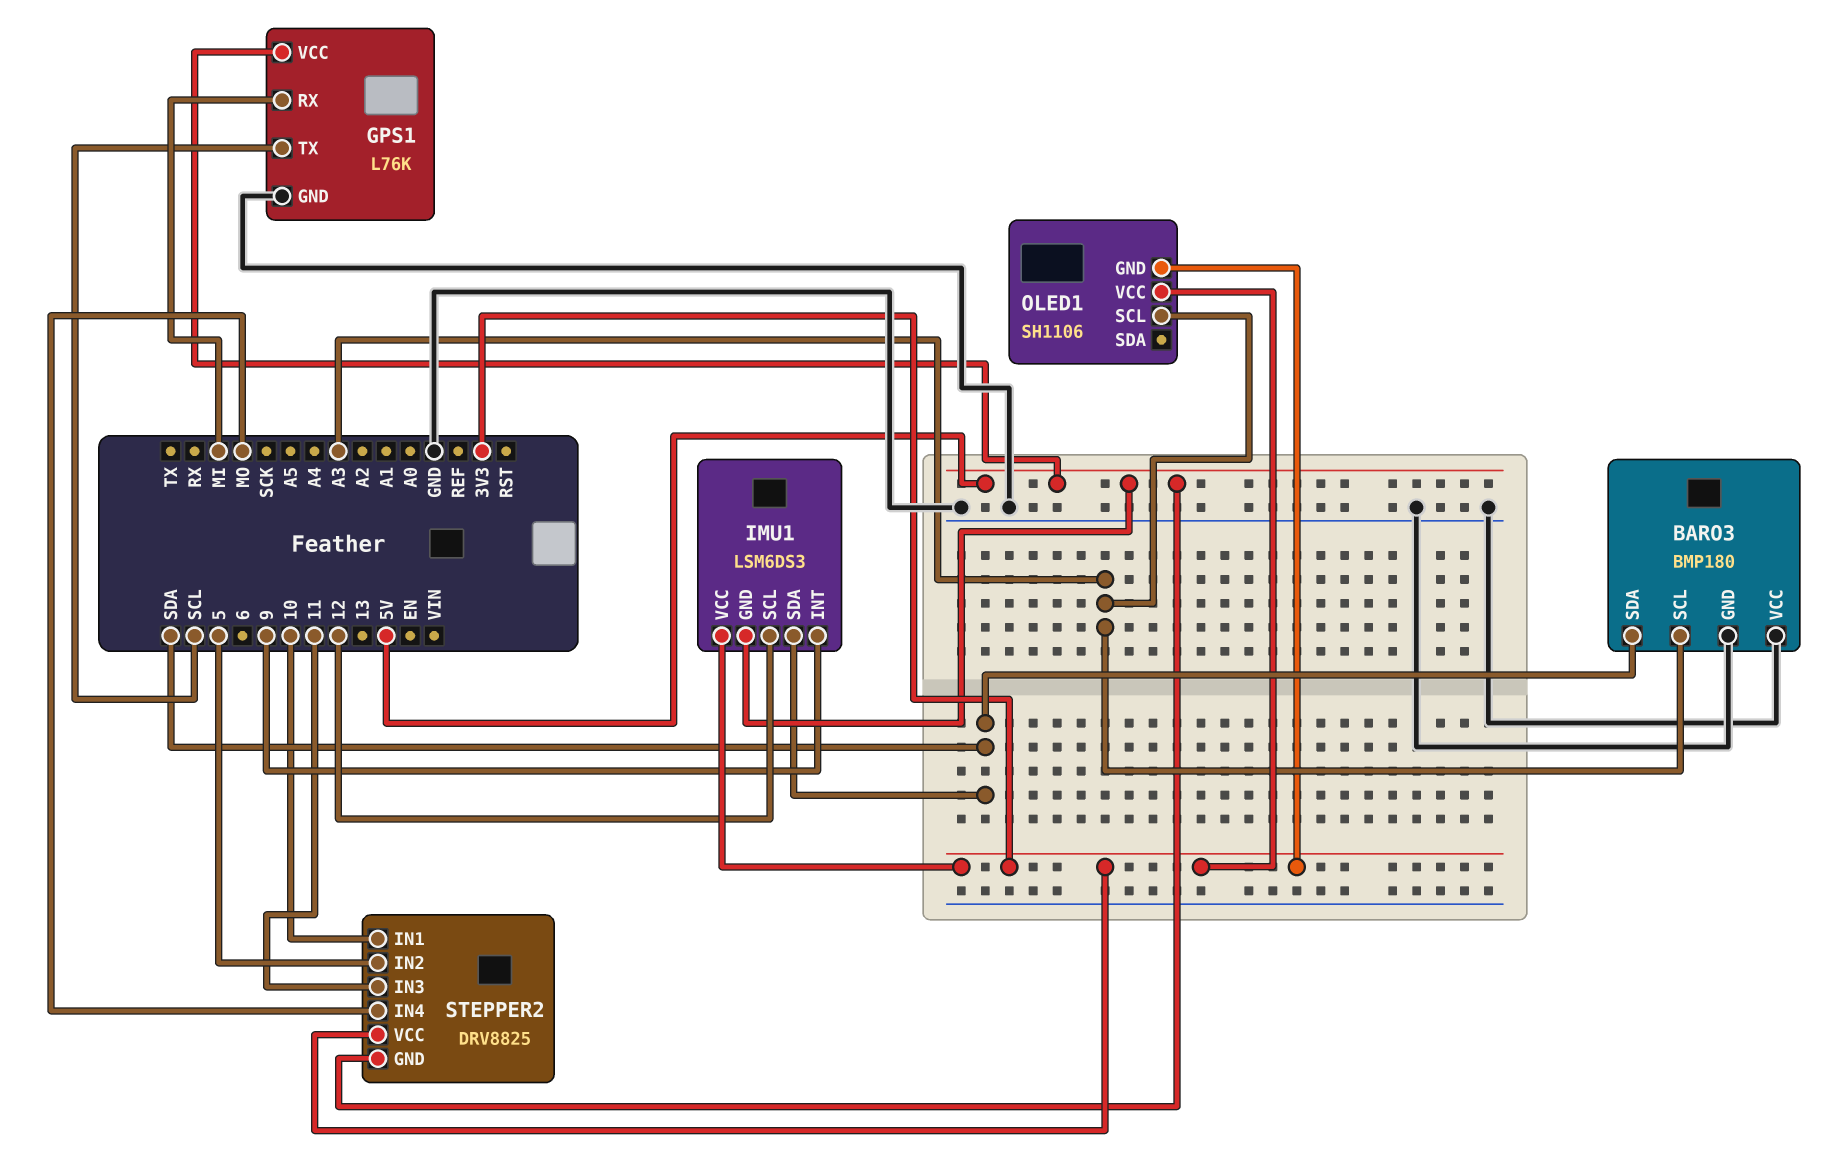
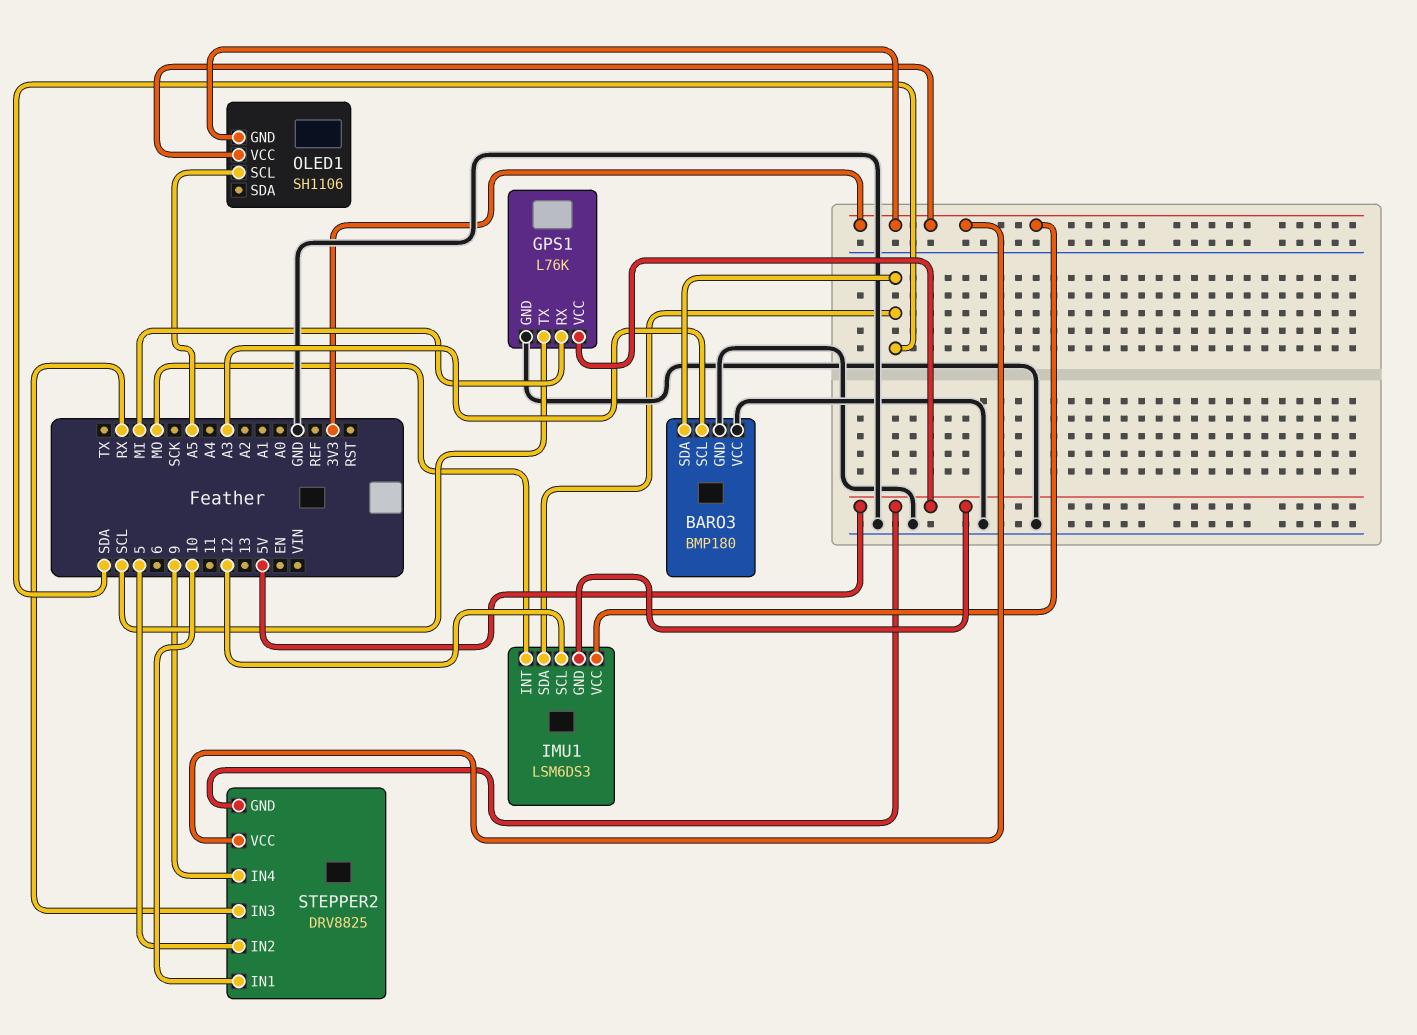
IMU1 pin INT: 9 -> MO
OLED1 pin SCL: A3 -> A5
STEPPER2 pin IN3: 11 -> RX
STEPPER2 pin IN4: MO -> 9

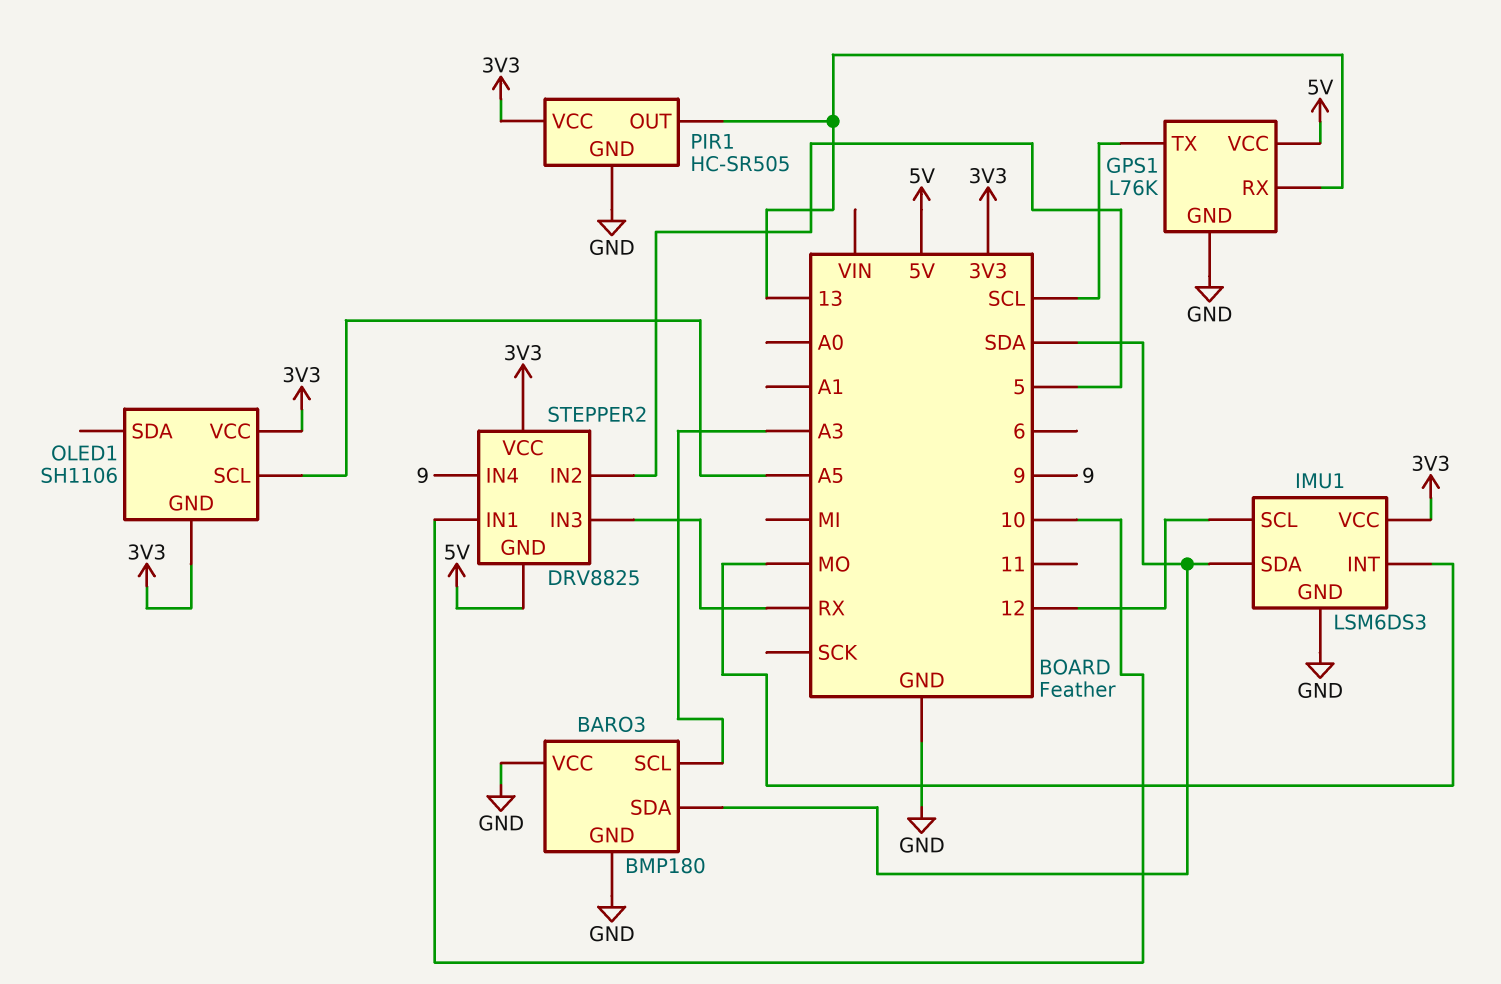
GPS1 pin RX: MI -> 13
IMU1 pin GND: 5V -> GND
PIR1: none -> HC-SR505
PIR1 pin GND: none -> GND
PIR1 pin OUT: none -> 13
PIR1 pin VCC: none -> 3V3

